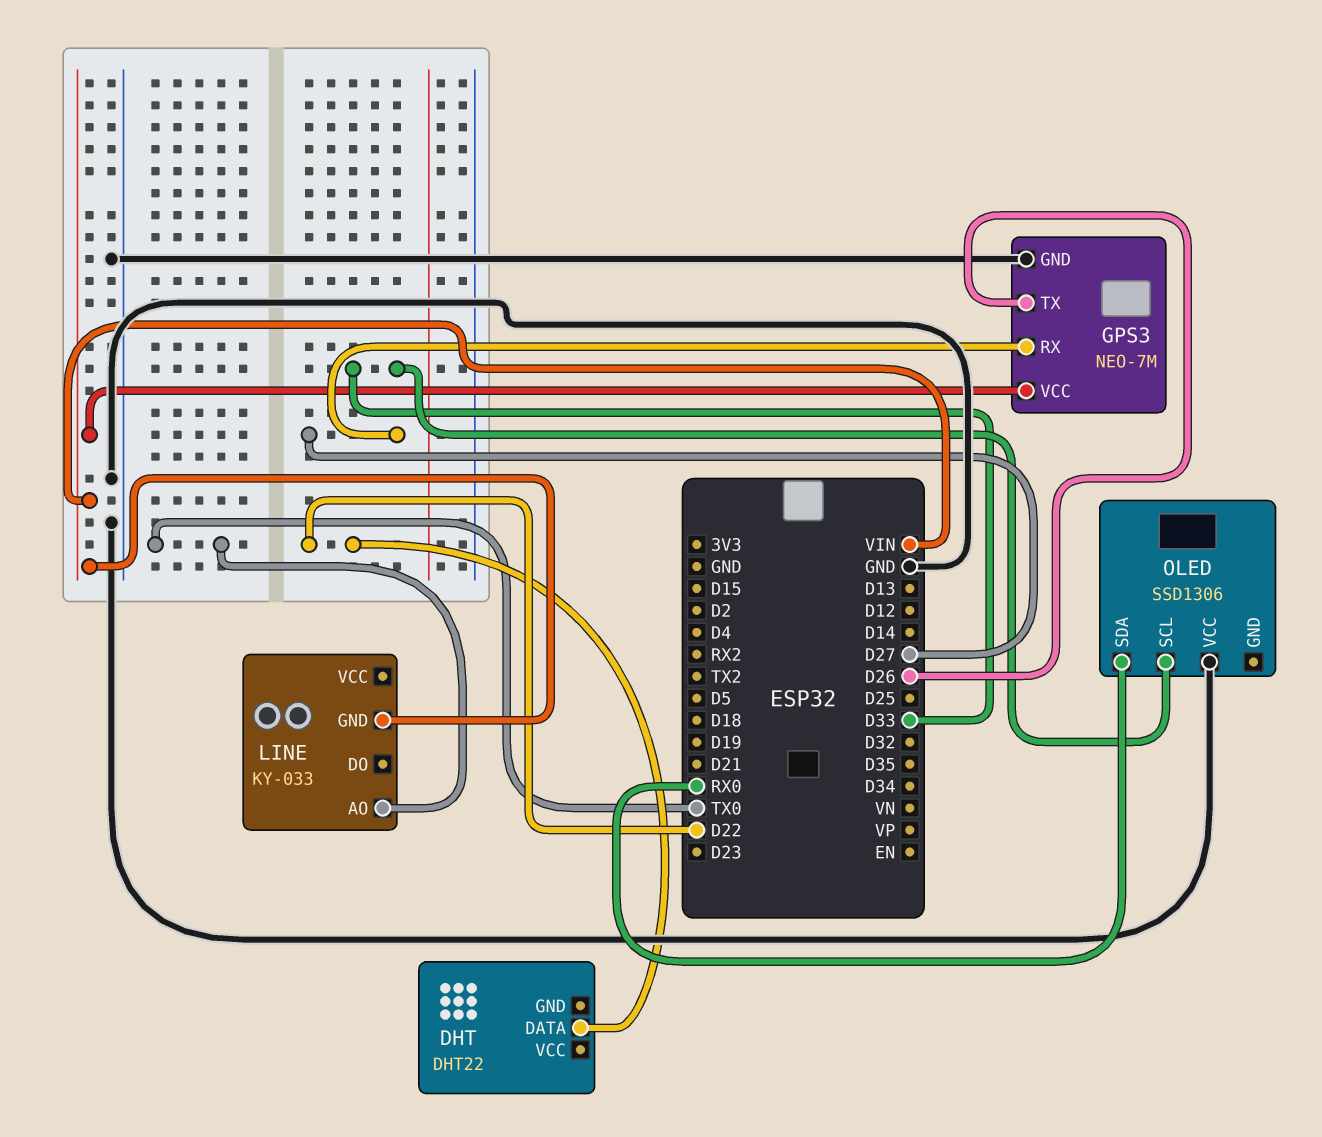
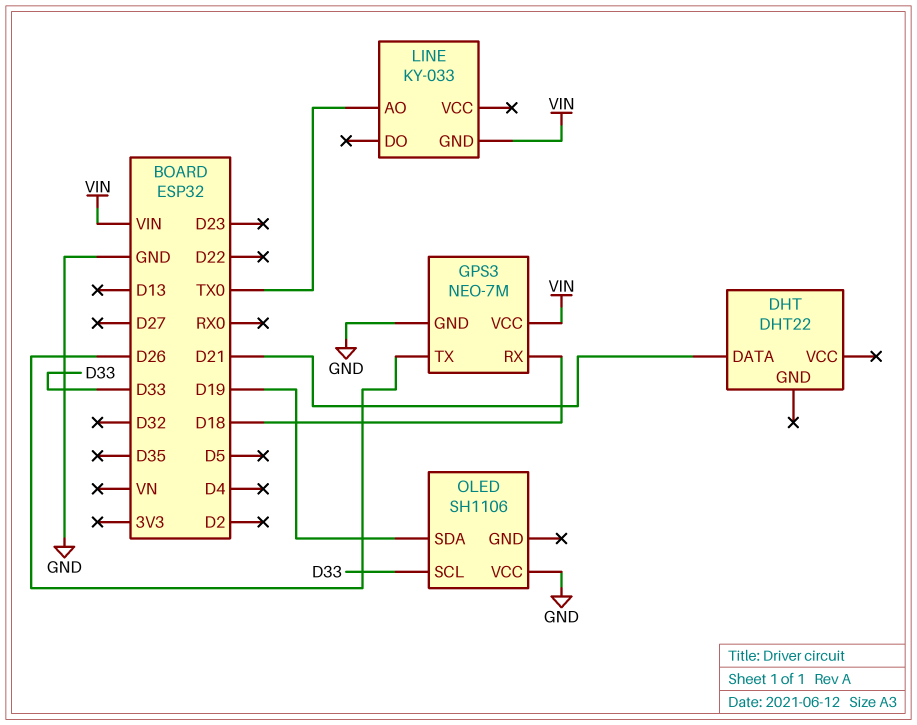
DHT pin DATA: D22 -> D21
GPS3 pin RX: D27 -> D18
OLED: SSD1306 -> SH1106
OLED pin SDA: RX0 -> D19

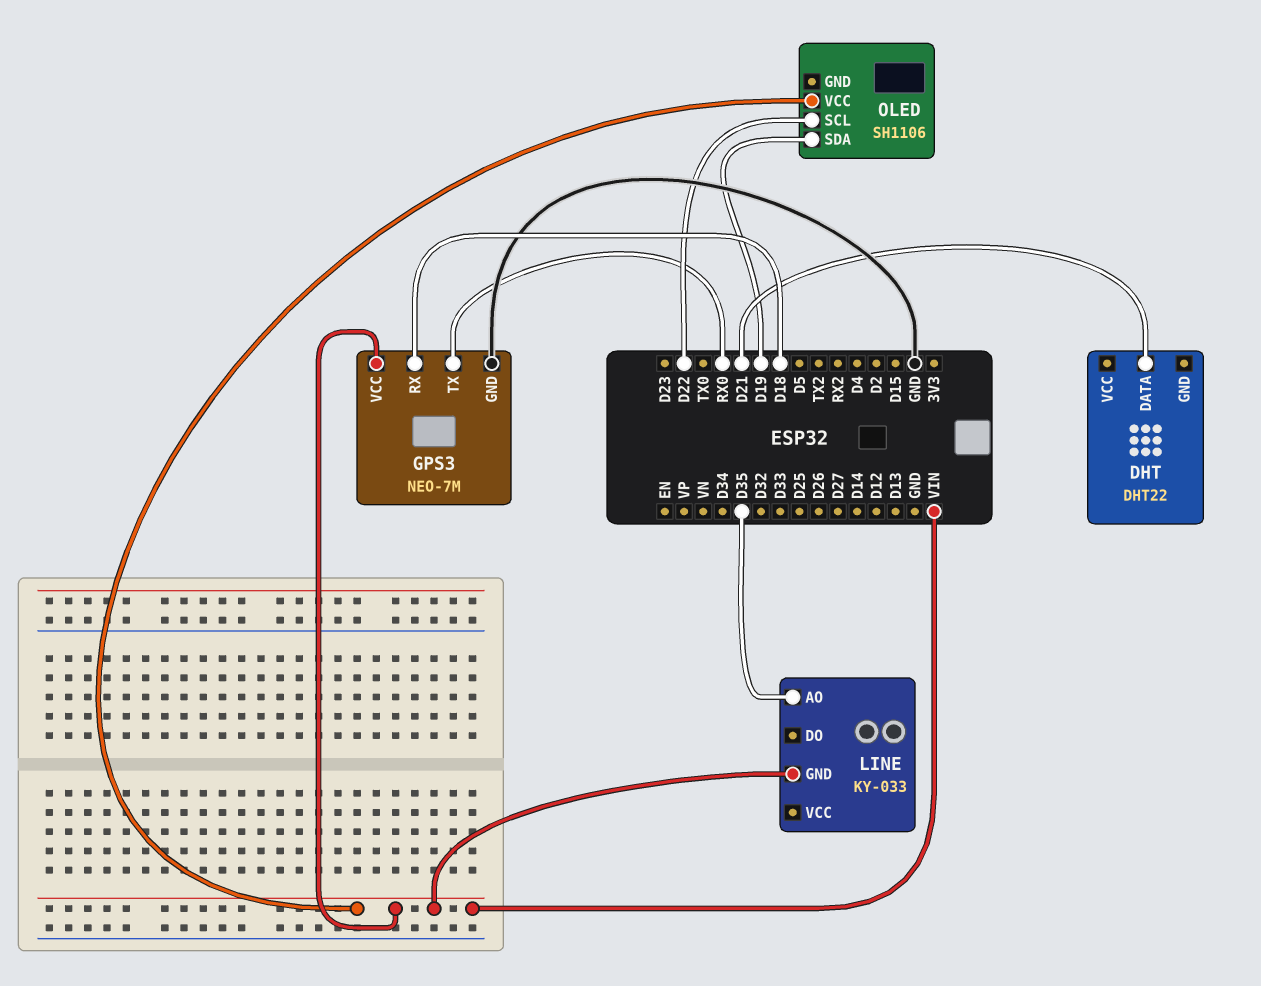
GPS3 pin TX: D26 -> RX0
LINE pin AO: TX0 -> D35
OLED pin SCL: D33 -> D22
OLED pin VCC: GND -> VIN

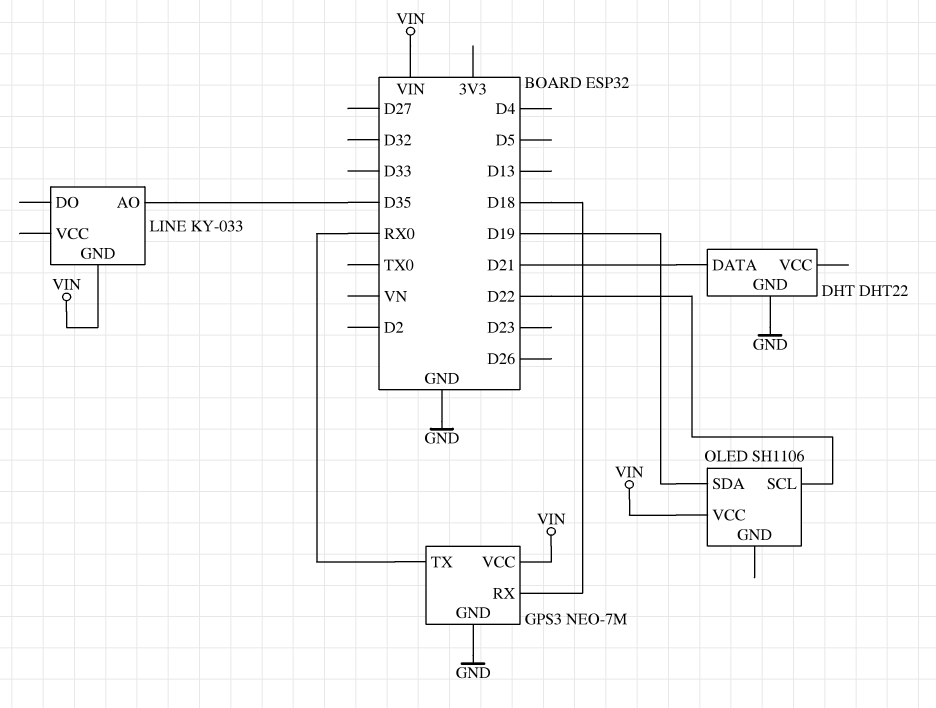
DHT pin GND: none -> GND

